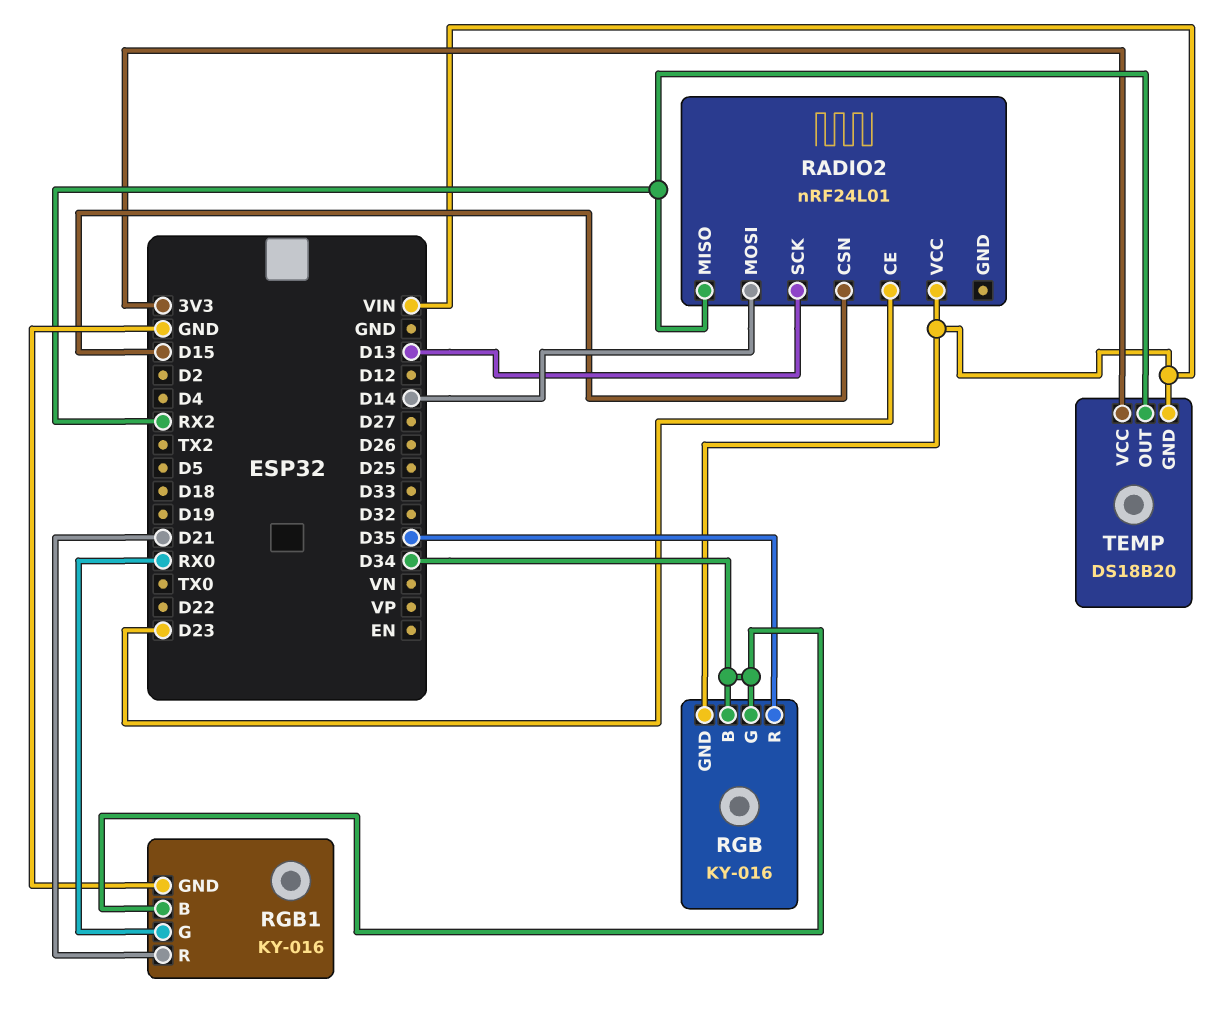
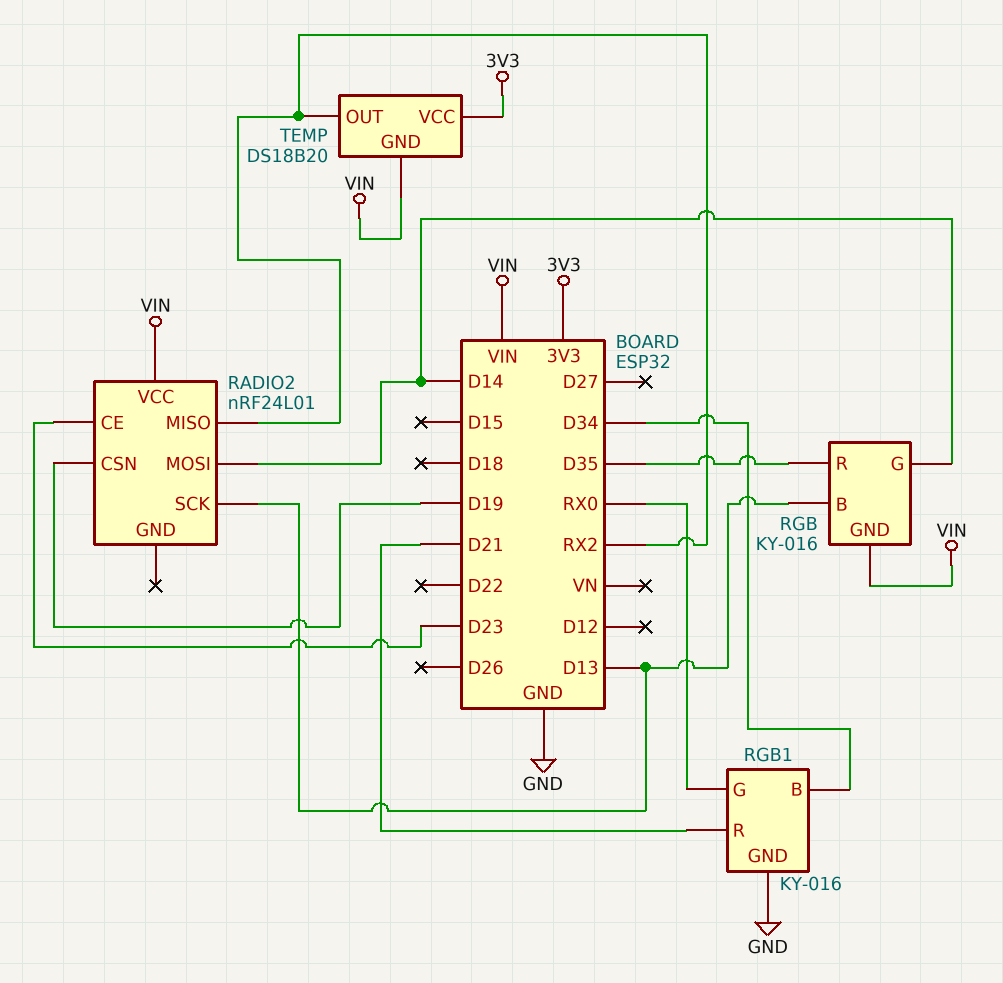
RADIO2 pin CSN: D15 -> D19
RGB pin B: D34 -> D13
RGB pin G: D34 -> D14

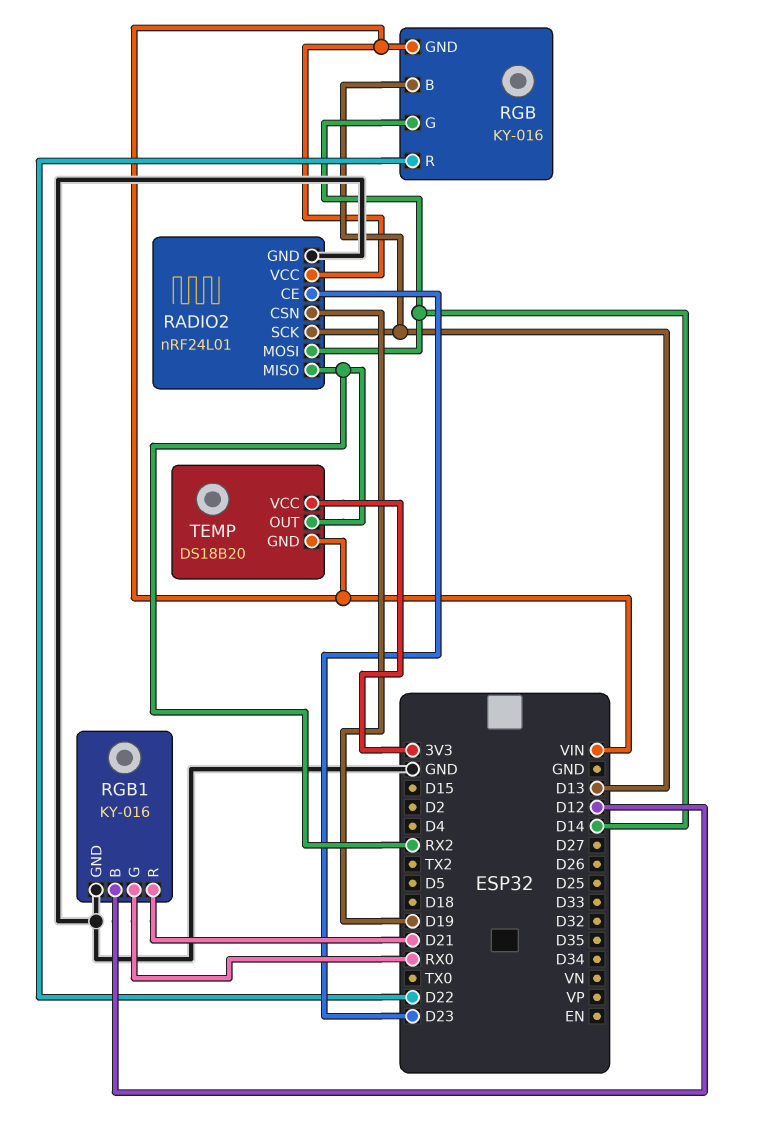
RADIO2 pin GND: none -> GND
RGB pin R: D35 -> D22
RGB1 pin B: D34 -> D12

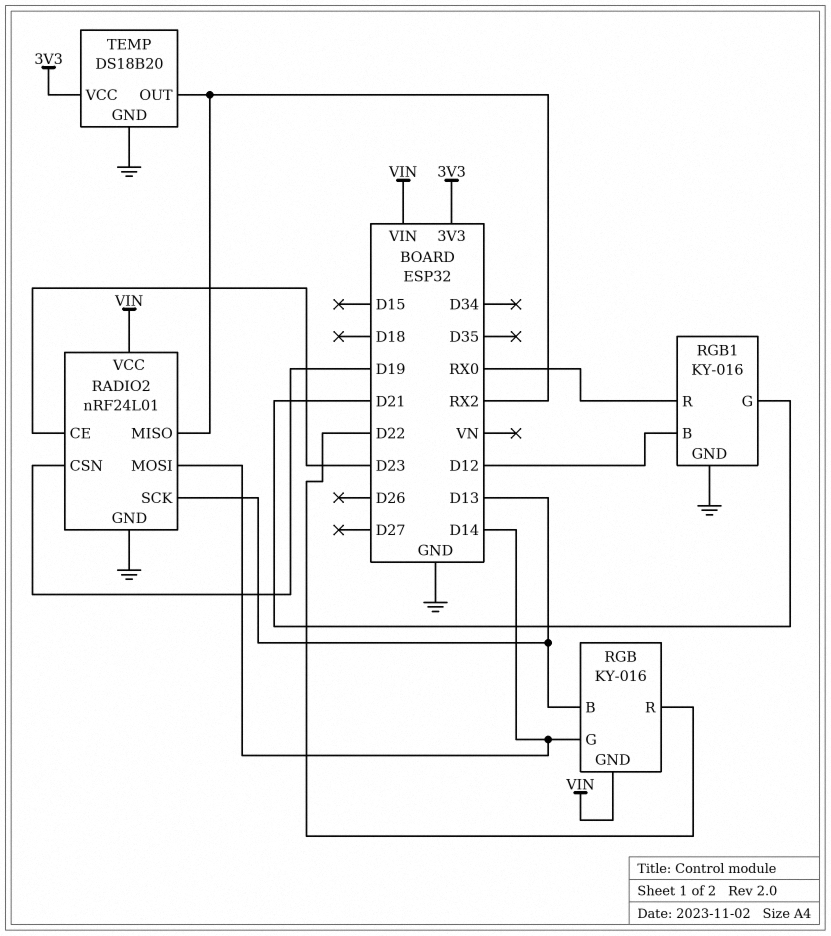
RGB1 pin G: RX0 -> D21
RGB1 pin R: D21 -> RX0
TEMP pin GND: VIN -> GND

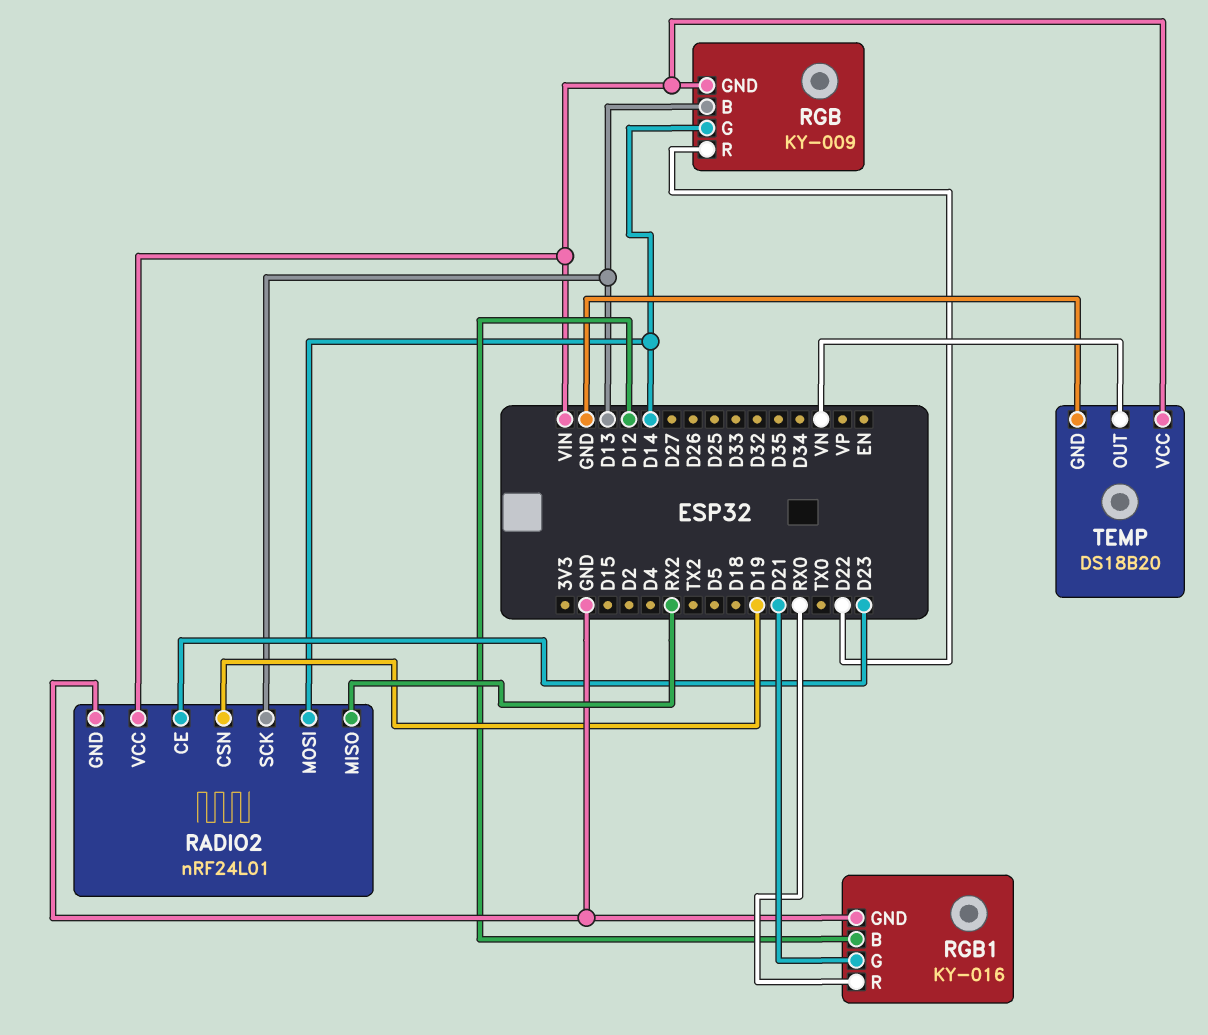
RGB: KY-016 -> KY-009
TEMP pin OUT: RX2 -> VN
TEMP pin VCC: 3V3 -> VIN

